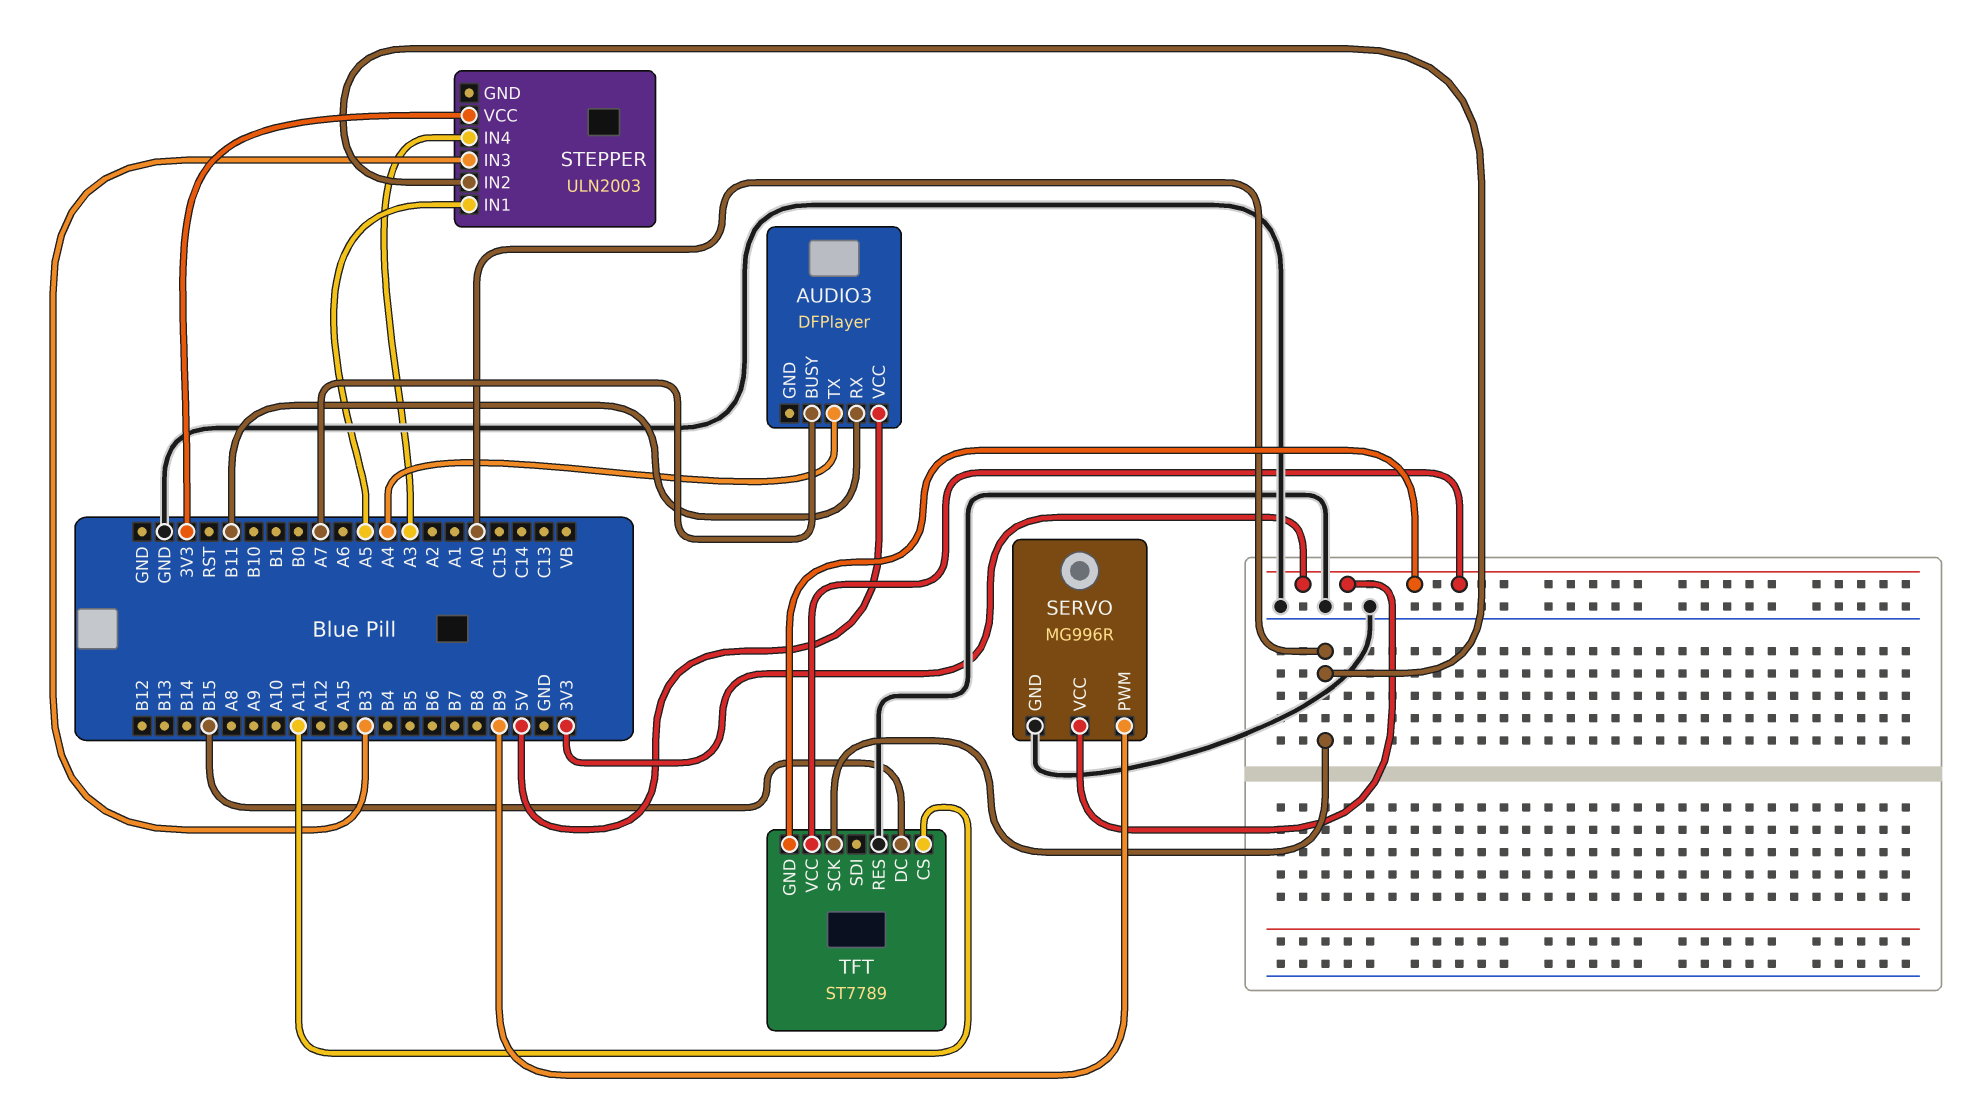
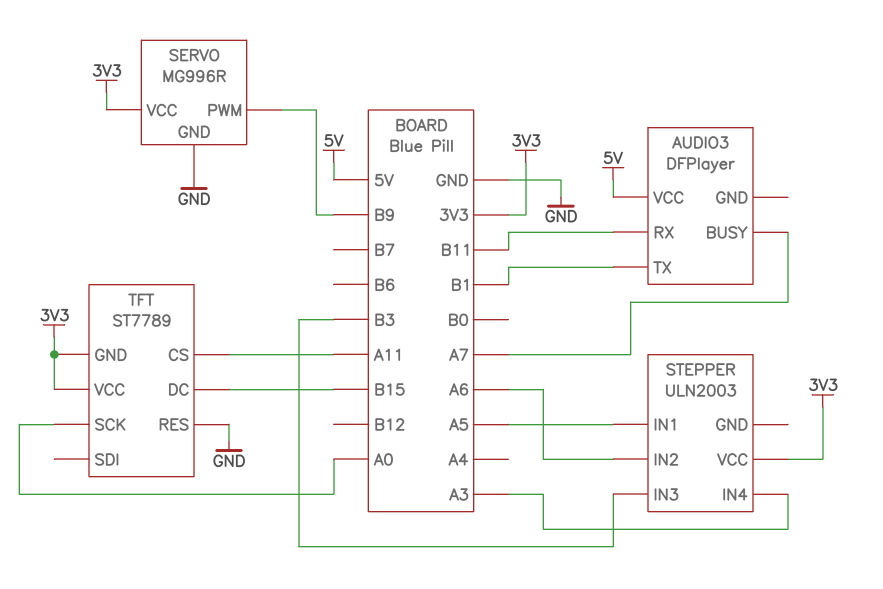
AUDIO3 pin TX: A4 -> B1
STEPPER pin IN2: A0 -> A6

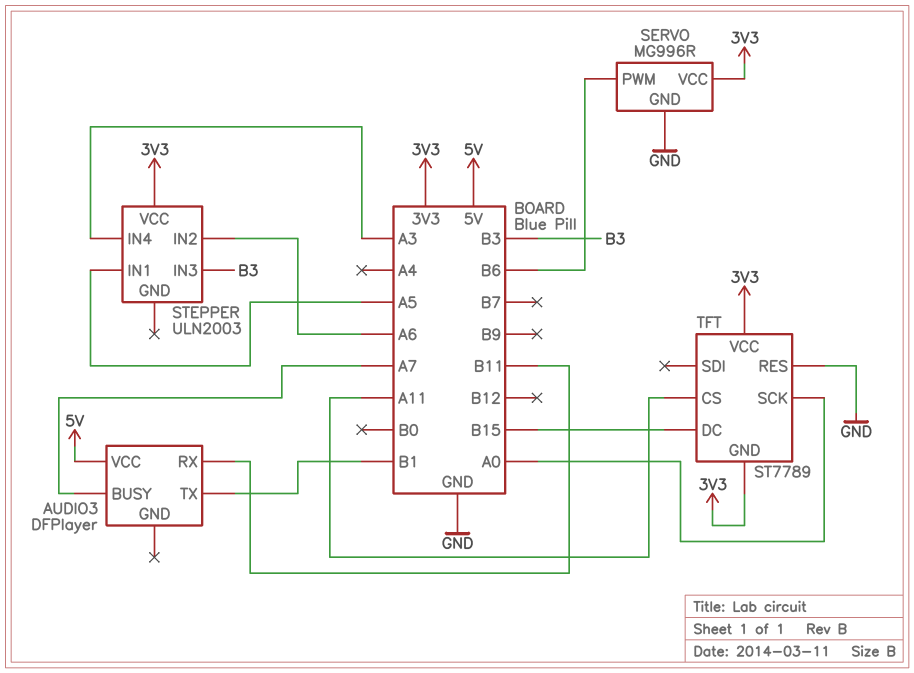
SERVO pin PWM: B9 -> B6

